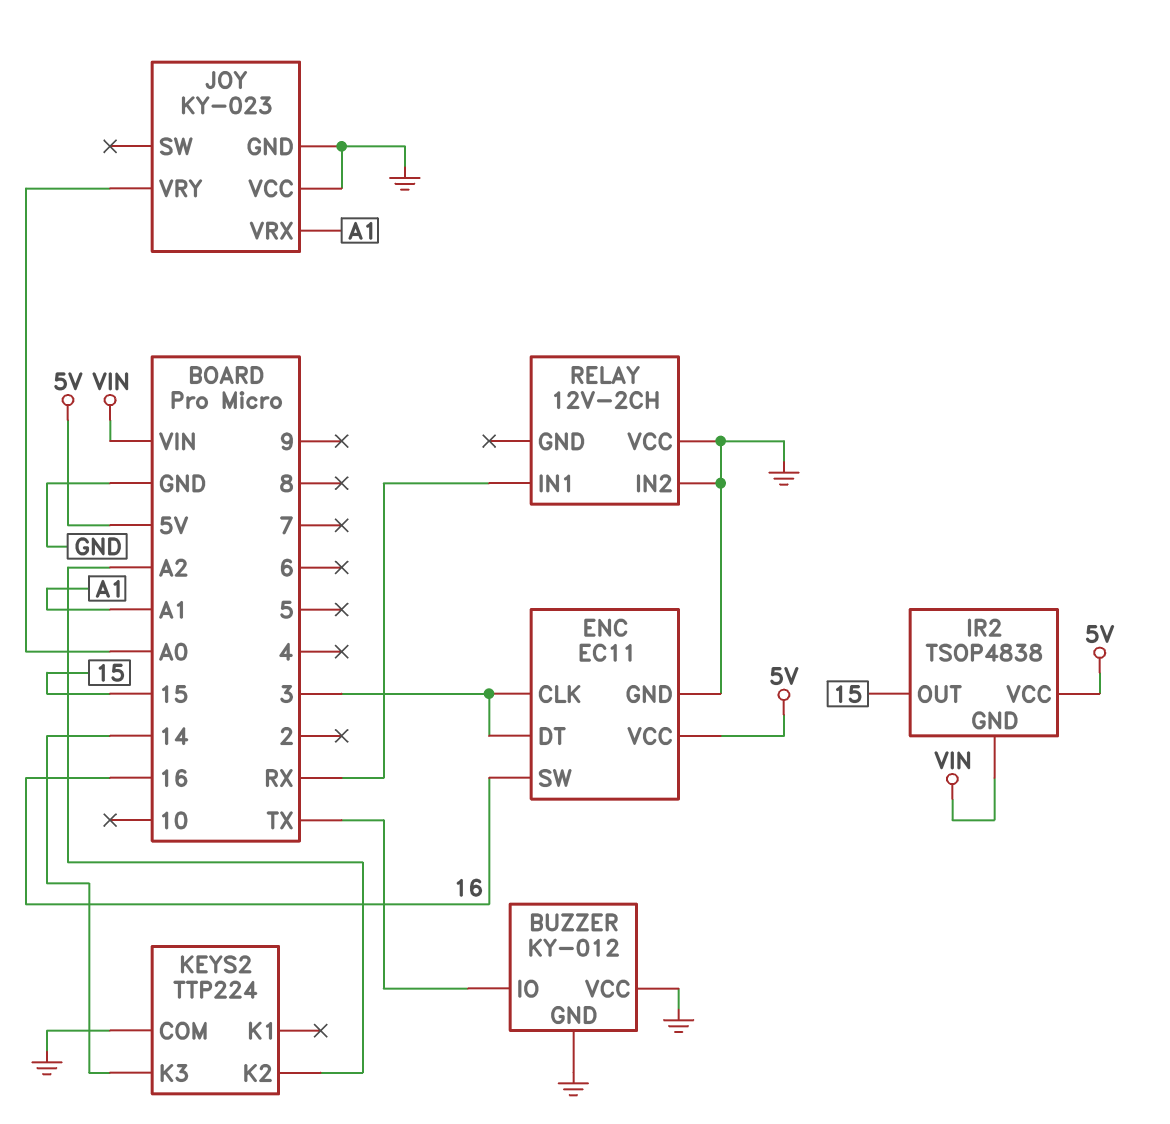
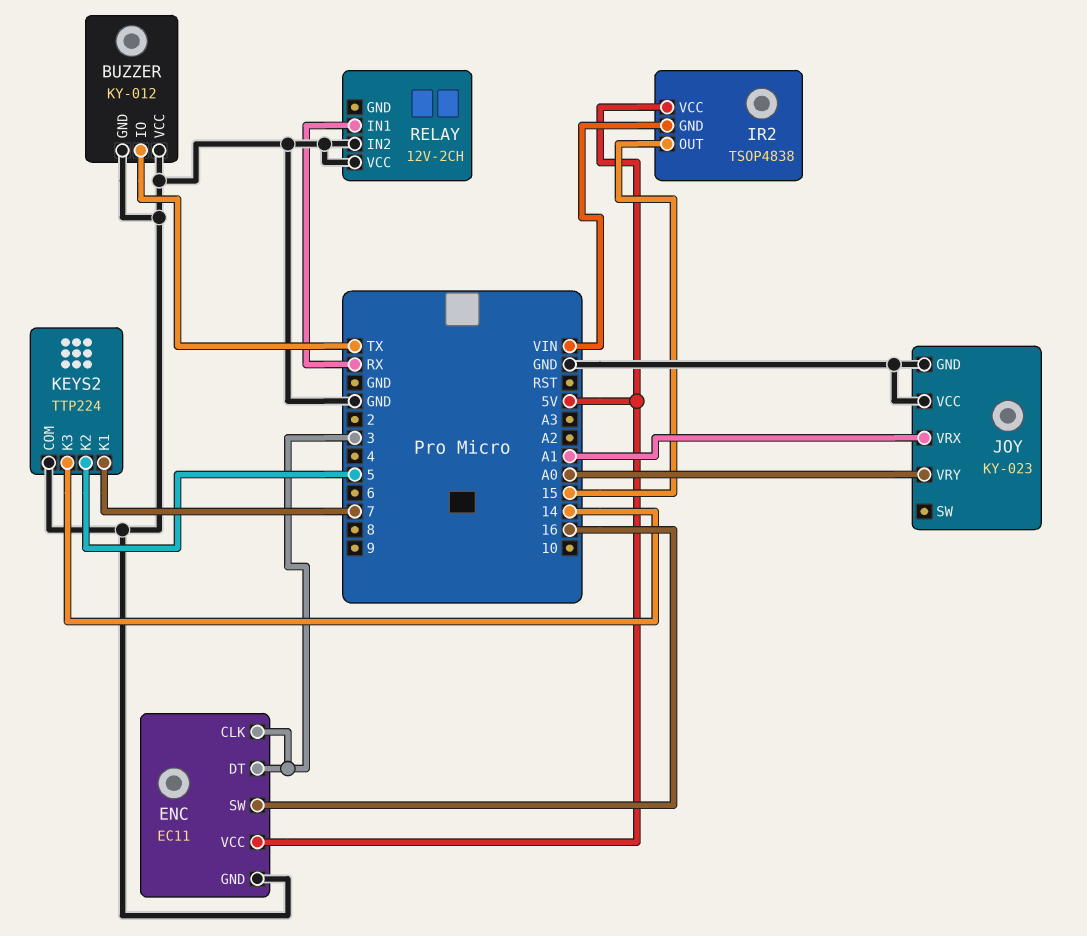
KEYS2 pin K1: none -> 7
KEYS2 pin K2: A2 -> 5

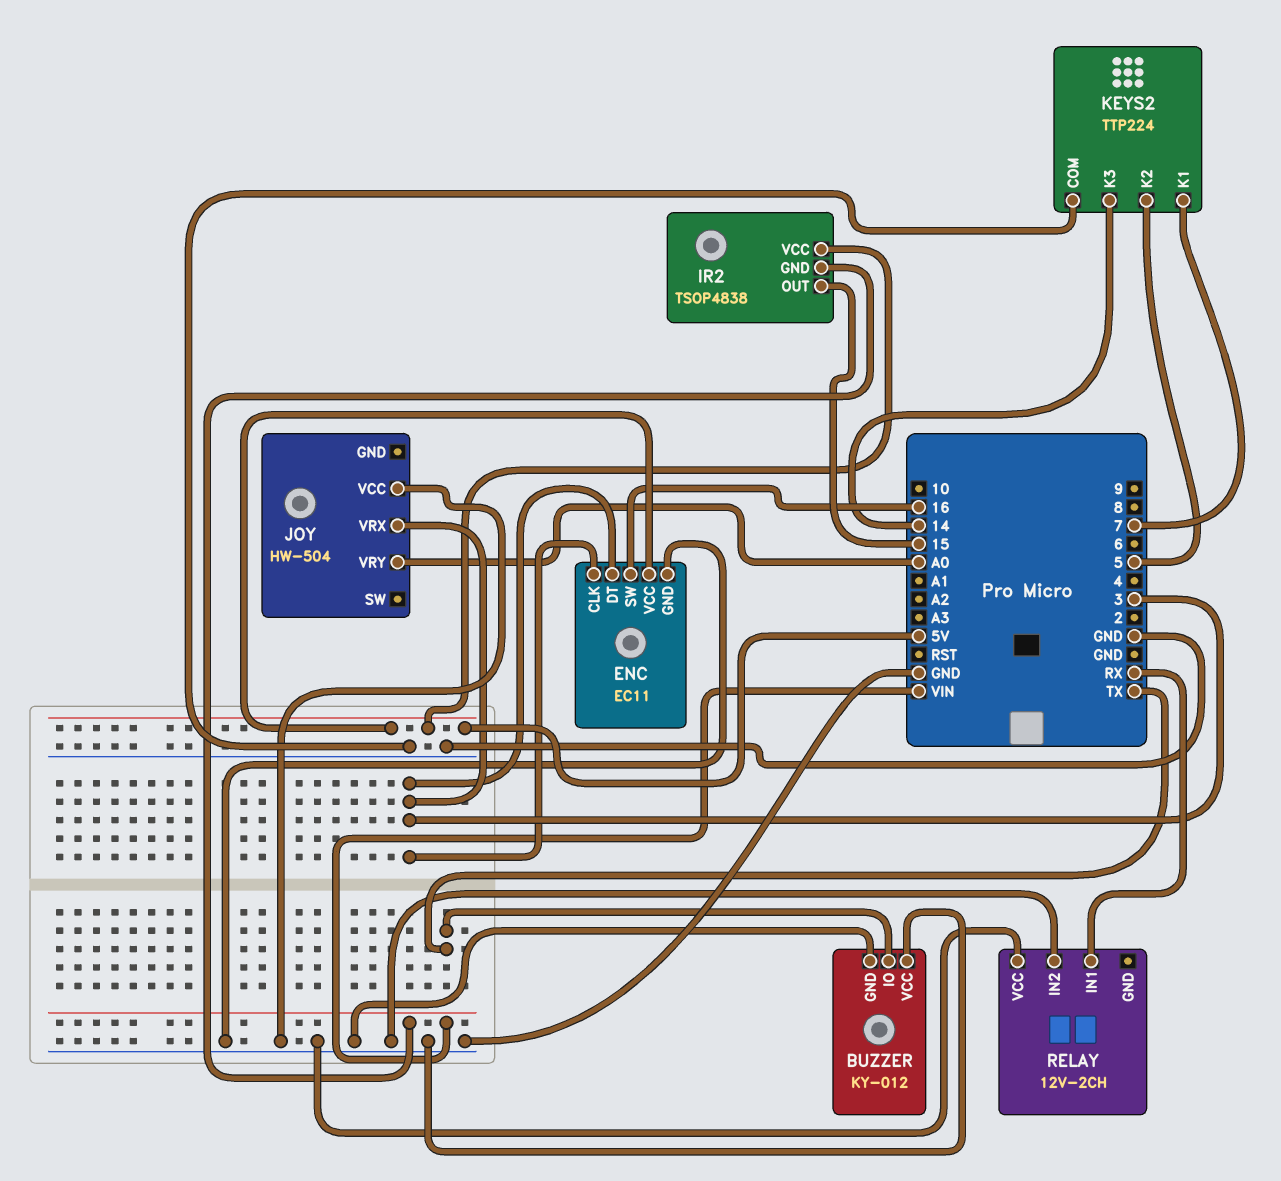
JOY: KY-023 -> HW-504
JOY pin GND: GND -> none
JOY pin VRX: A1 -> 3

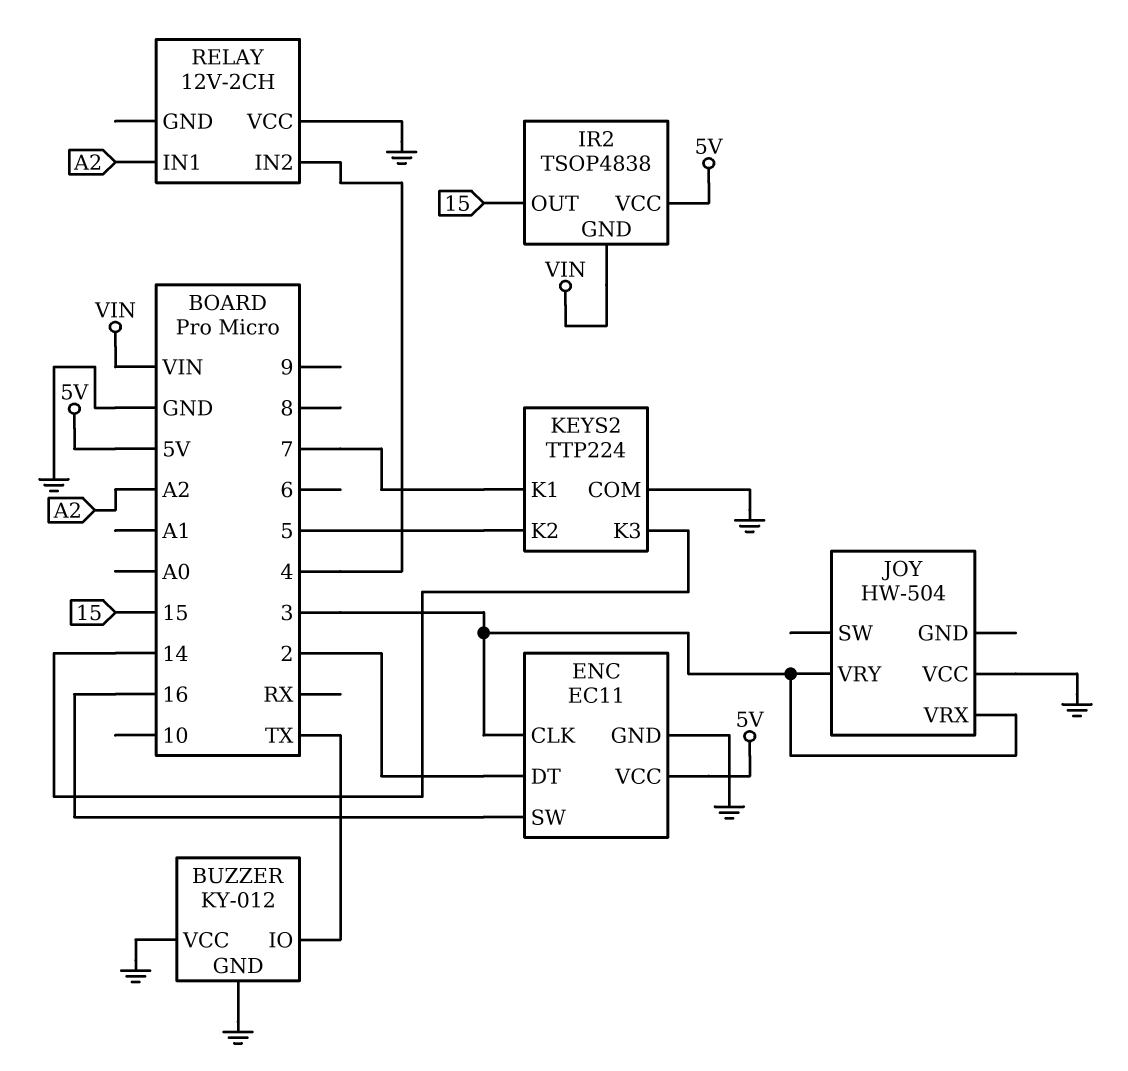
ENC pin DT: 3 -> 2
JOY pin VRY: A0 -> 3
RELAY pin IN1: RX -> A2
RELAY pin IN2: GND -> 4

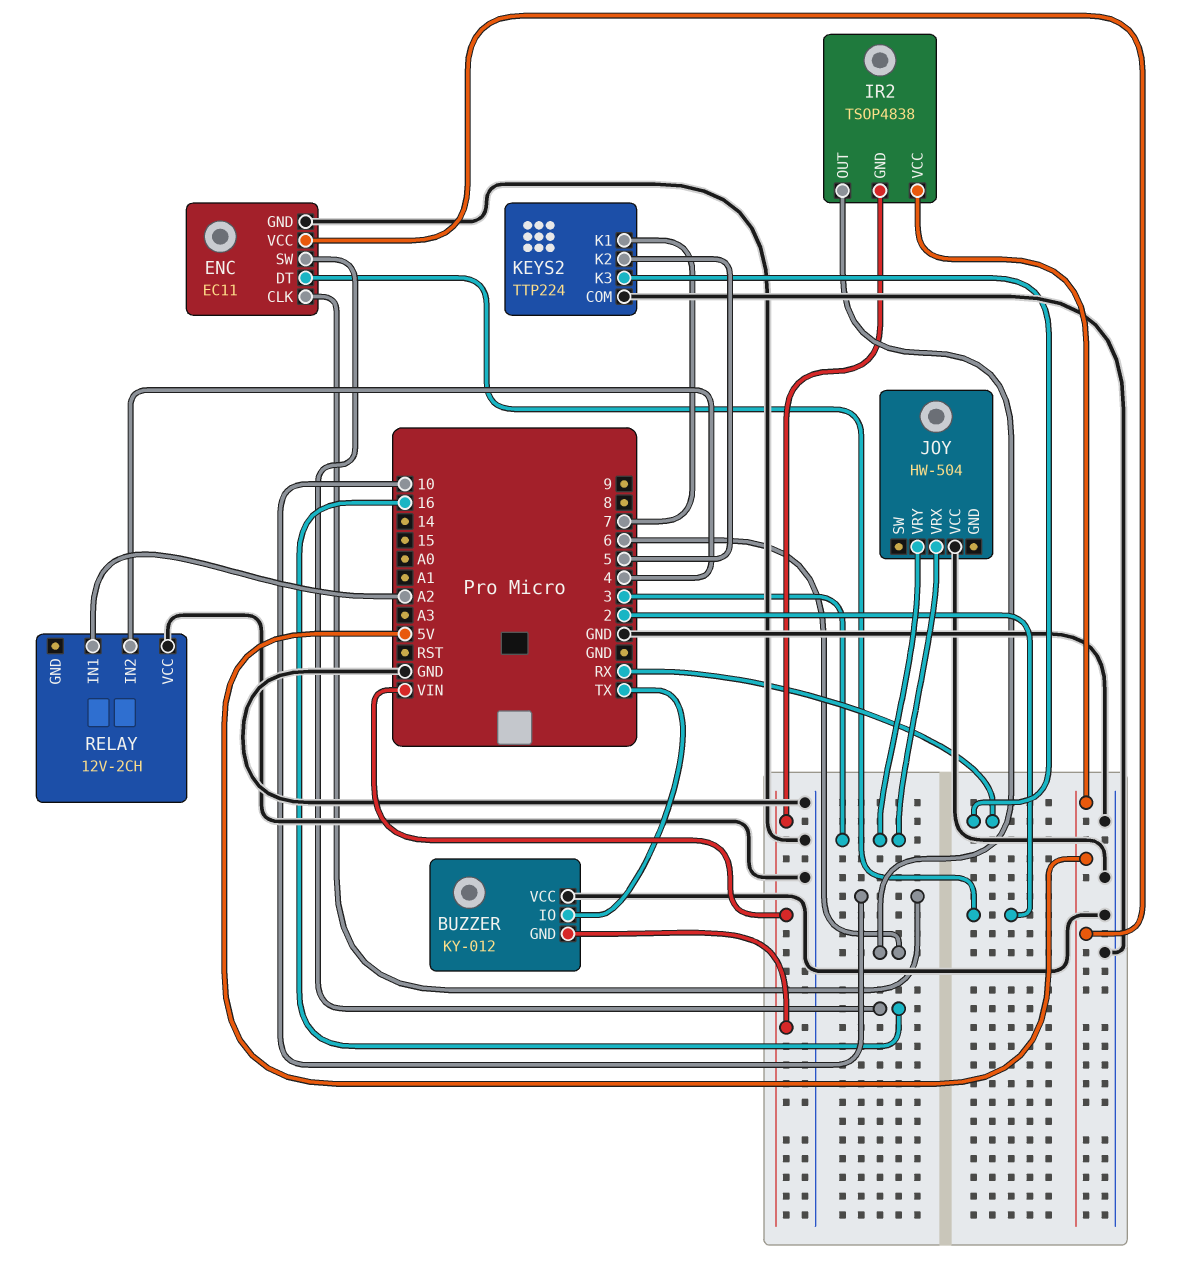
BUZZER pin GND: GND -> VIN
ENC pin CLK: 3 -> 10
IR2 pin OUT: 15 -> 6
KEYS2 pin K3: 14 -> RX

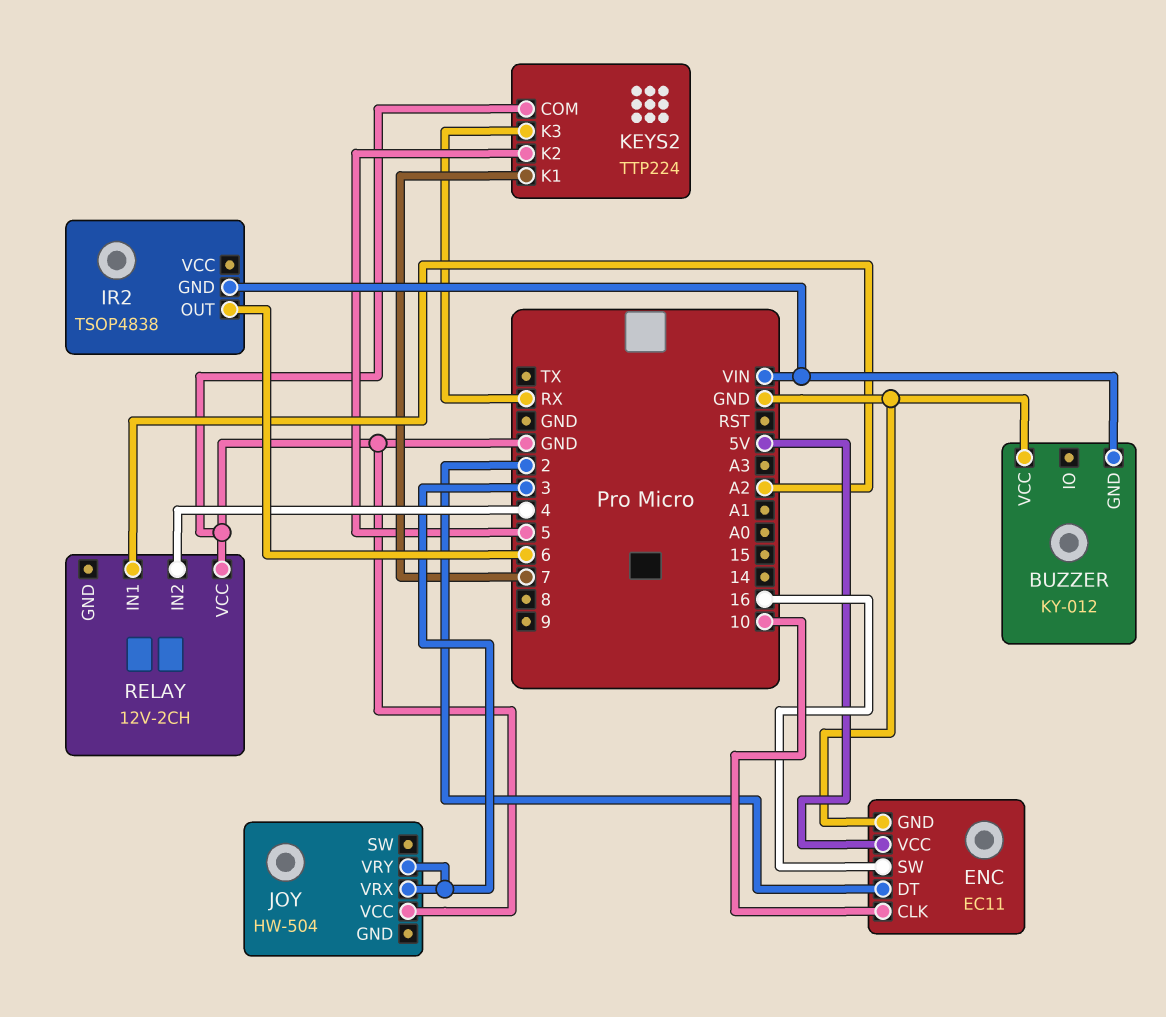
BUZZER pin IO: TX -> none
IR2 pin VCC: 5V -> none

